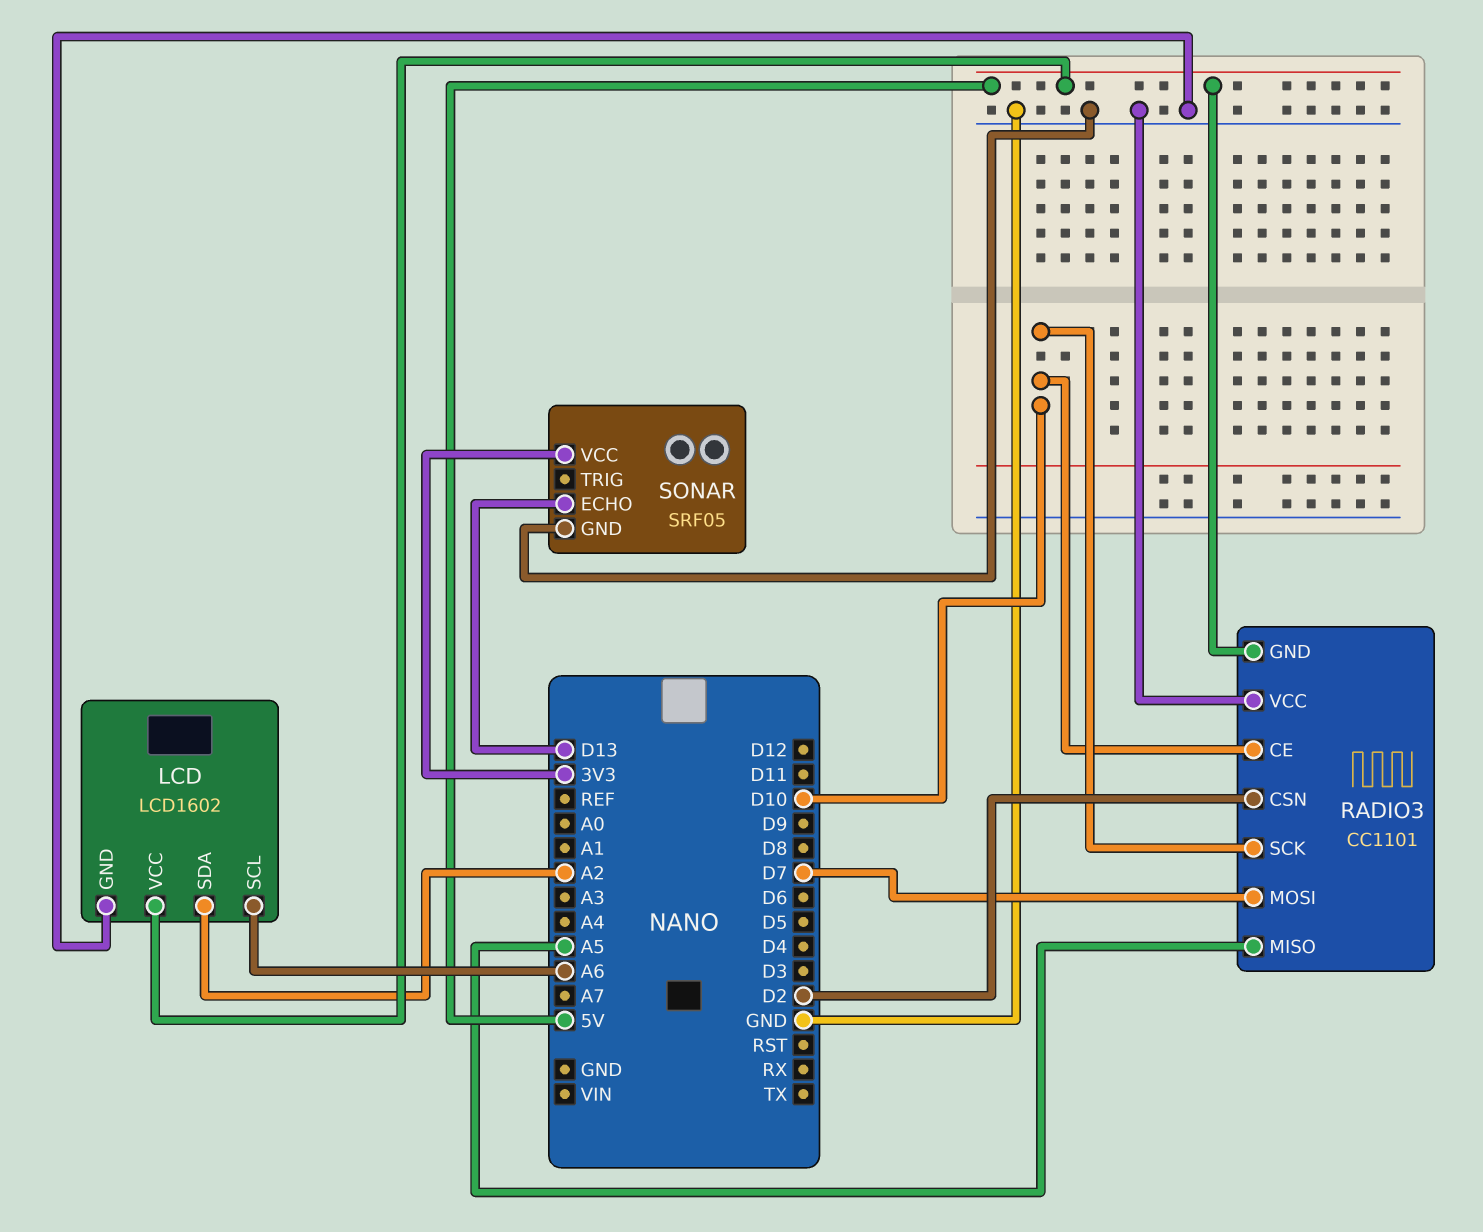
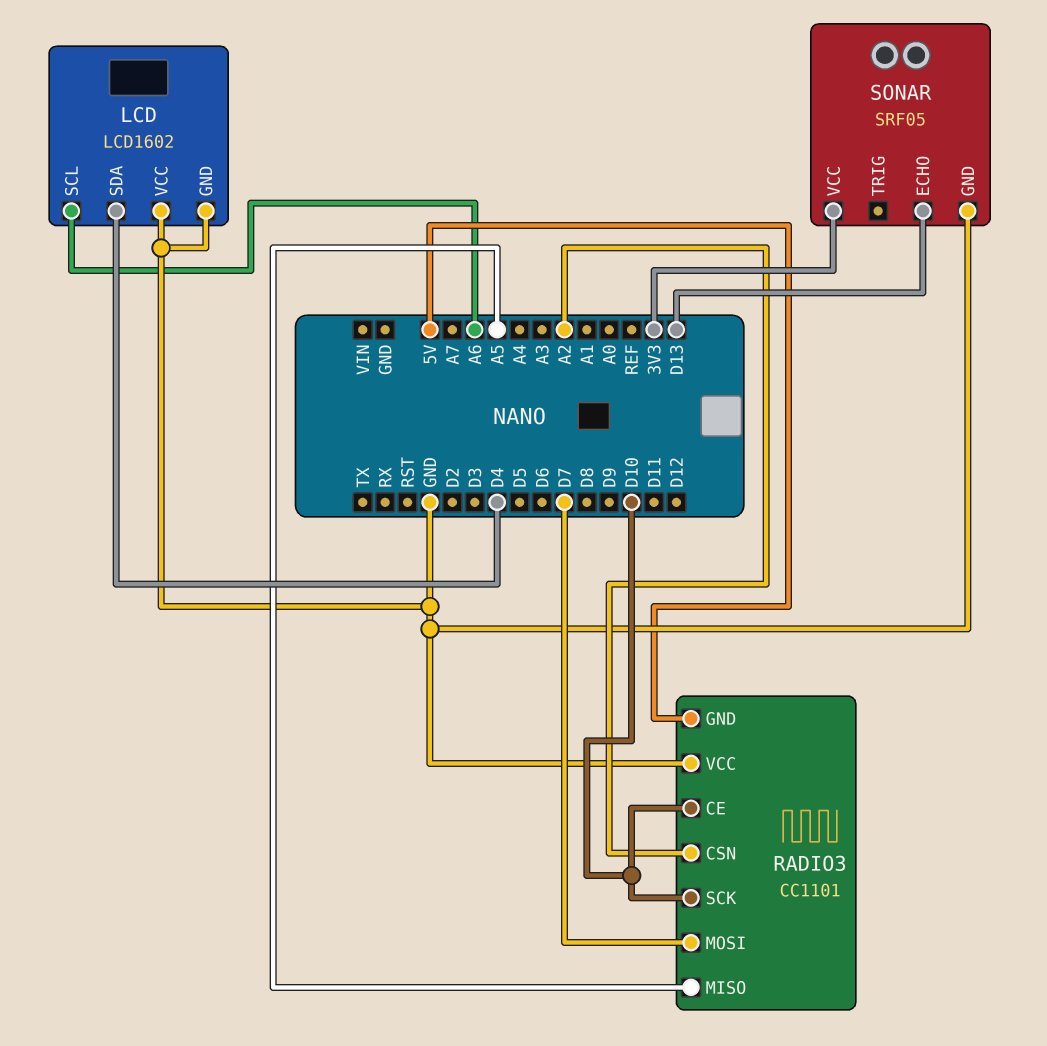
LCD pin SDA: A2 -> D4
LCD pin VCC: 5V -> GND
RADIO3 pin CSN: D2 -> A2

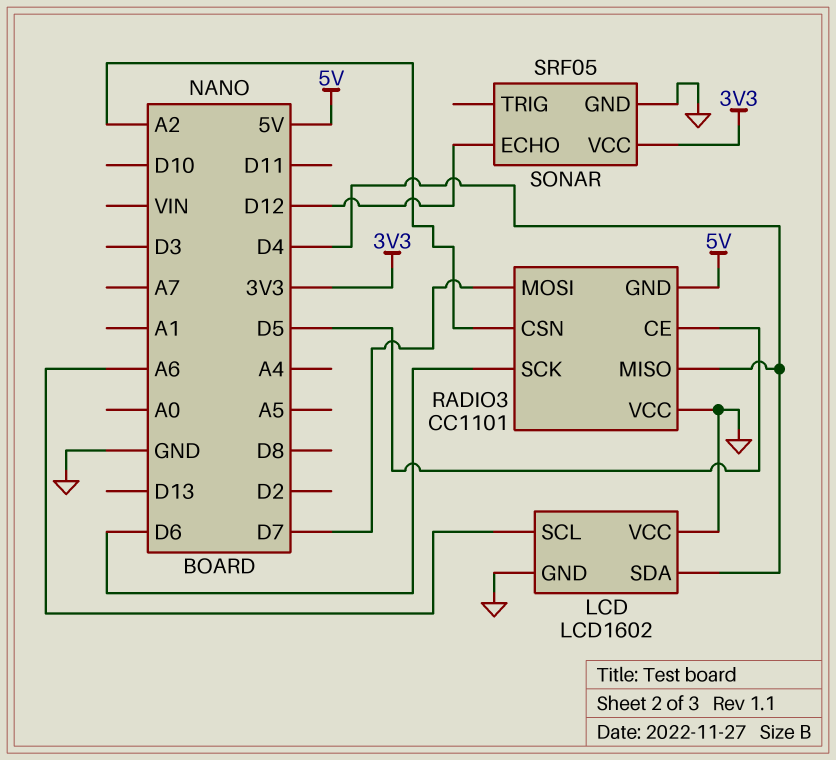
RADIO3 pin CE: D10 -> D5
RADIO3 pin MISO: A5 -> D4
RADIO3 pin SCK: D10 -> D6
SONAR pin ECHO: D13 -> D12

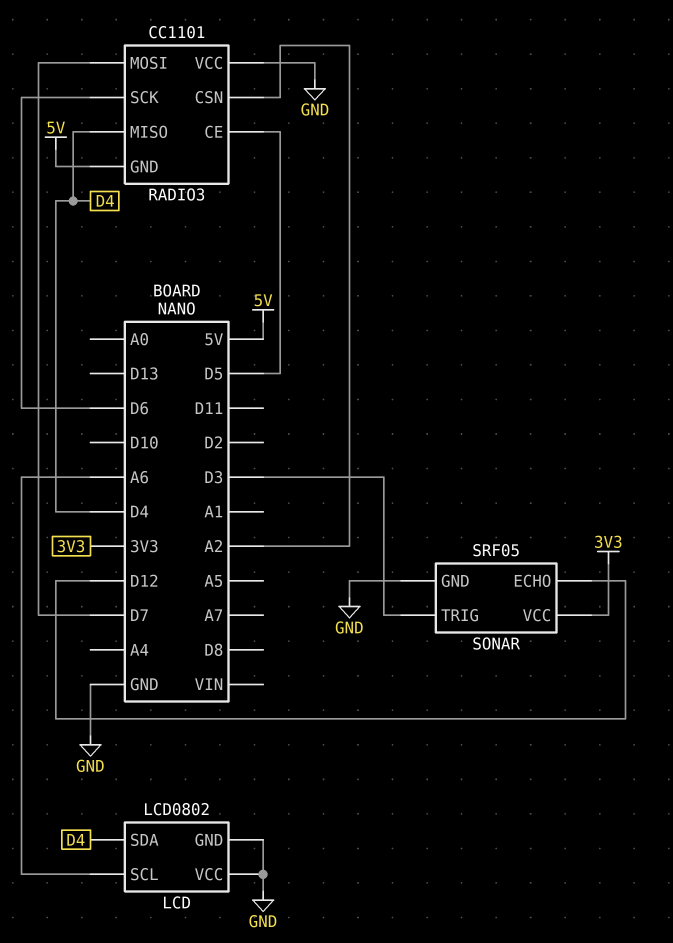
LCD: LCD1602 -> LCD0802
SONAR pin TRIG: none -> D3

